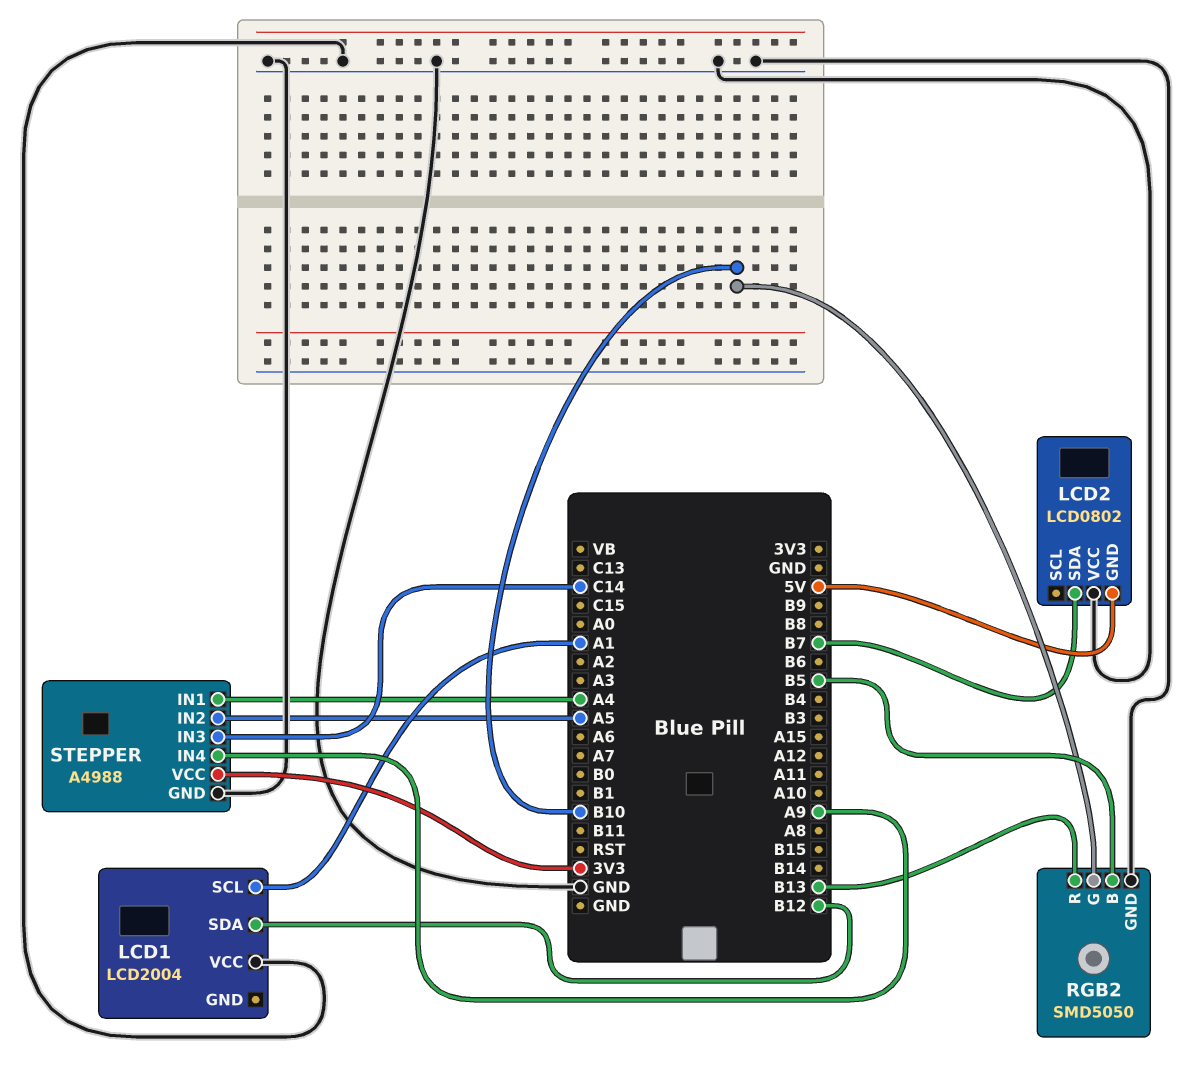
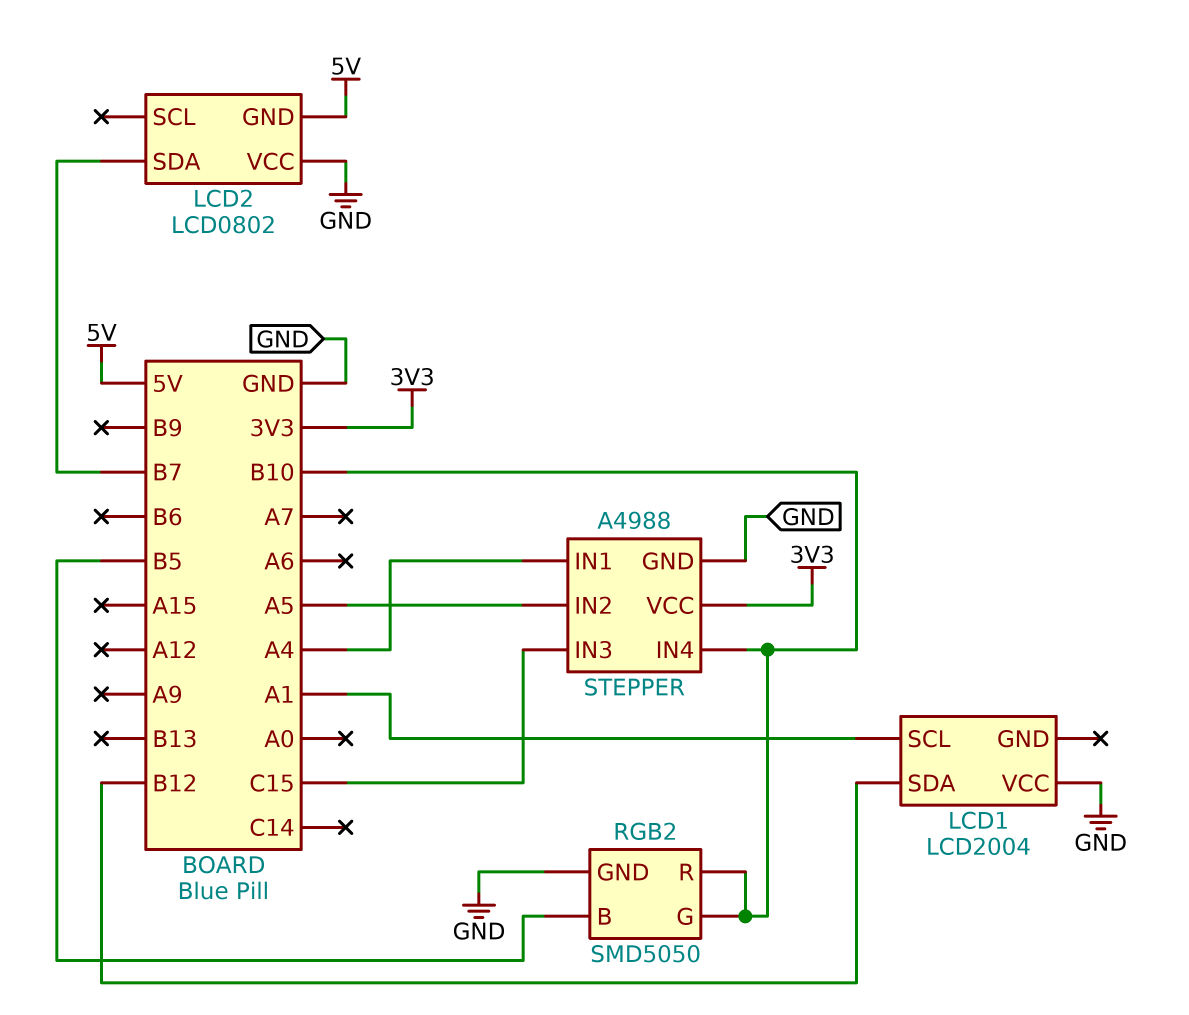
RGB2 pin R: B13 -> B10
STEPPER pin IN3: C14 -> C15
STEPPER pin IN4: A9 -> B10

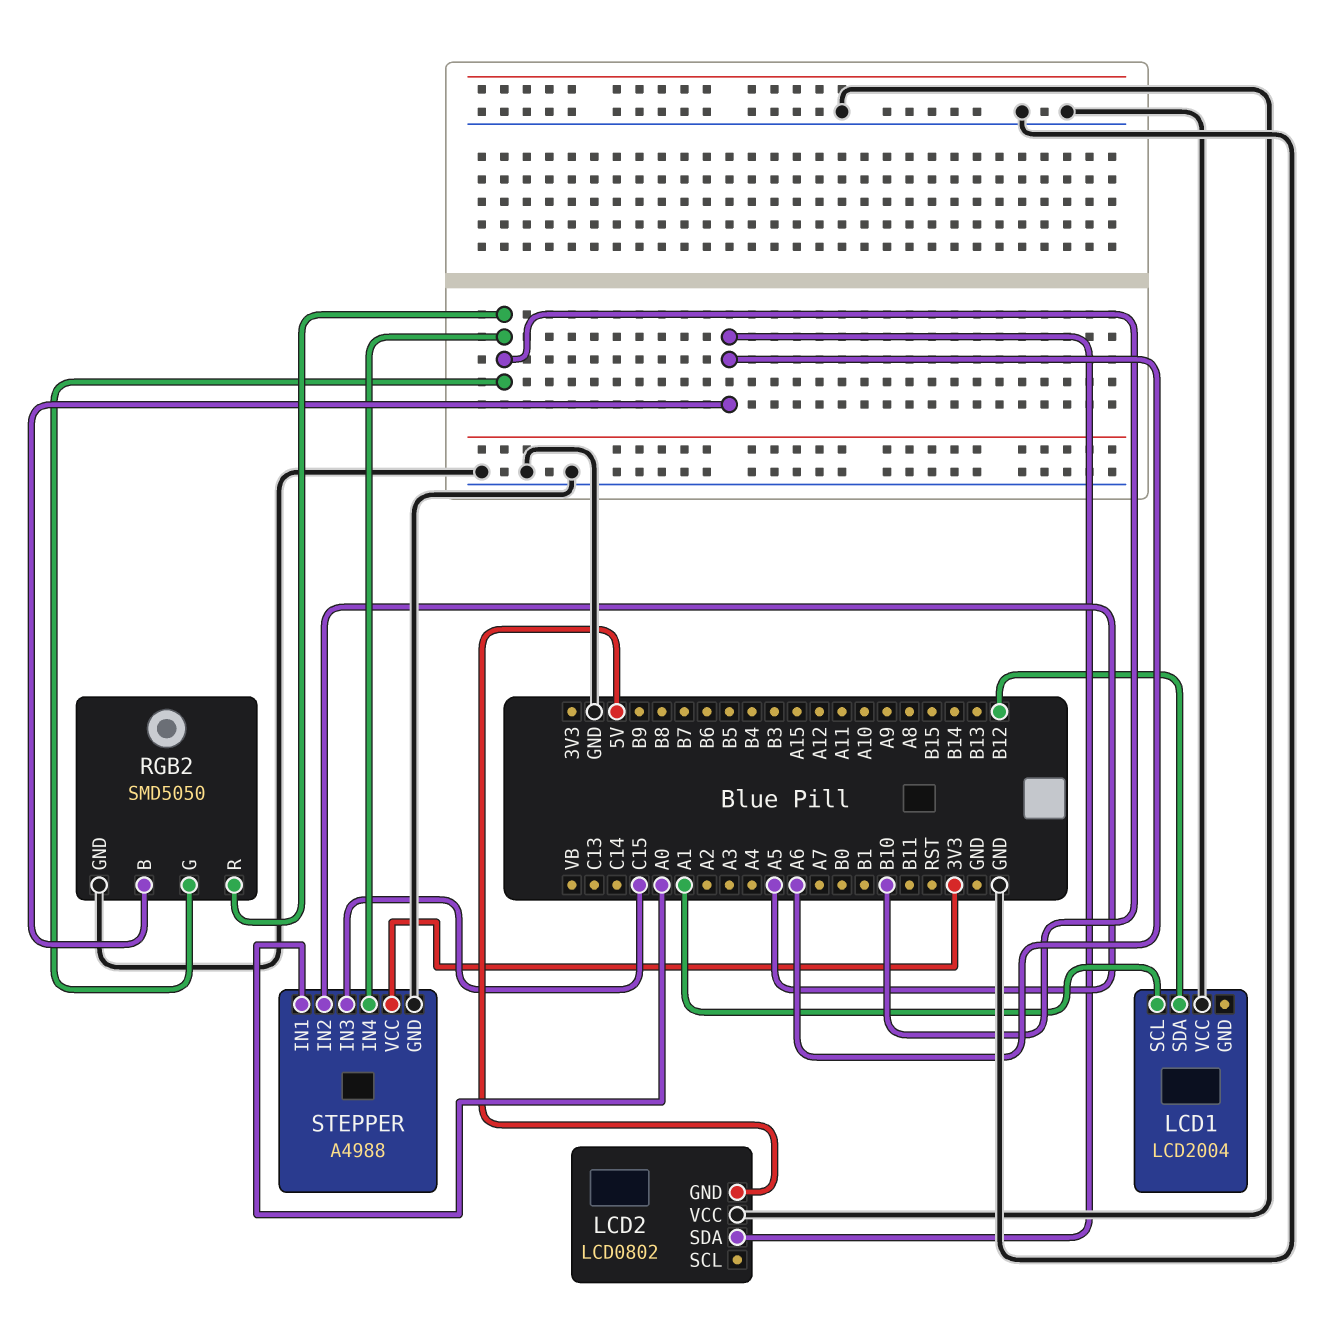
LCD2 pin SDA: B7 -> A6
RGB2 pin B: B5 -> A6
STEPPER pin IN1: A4 -> A0

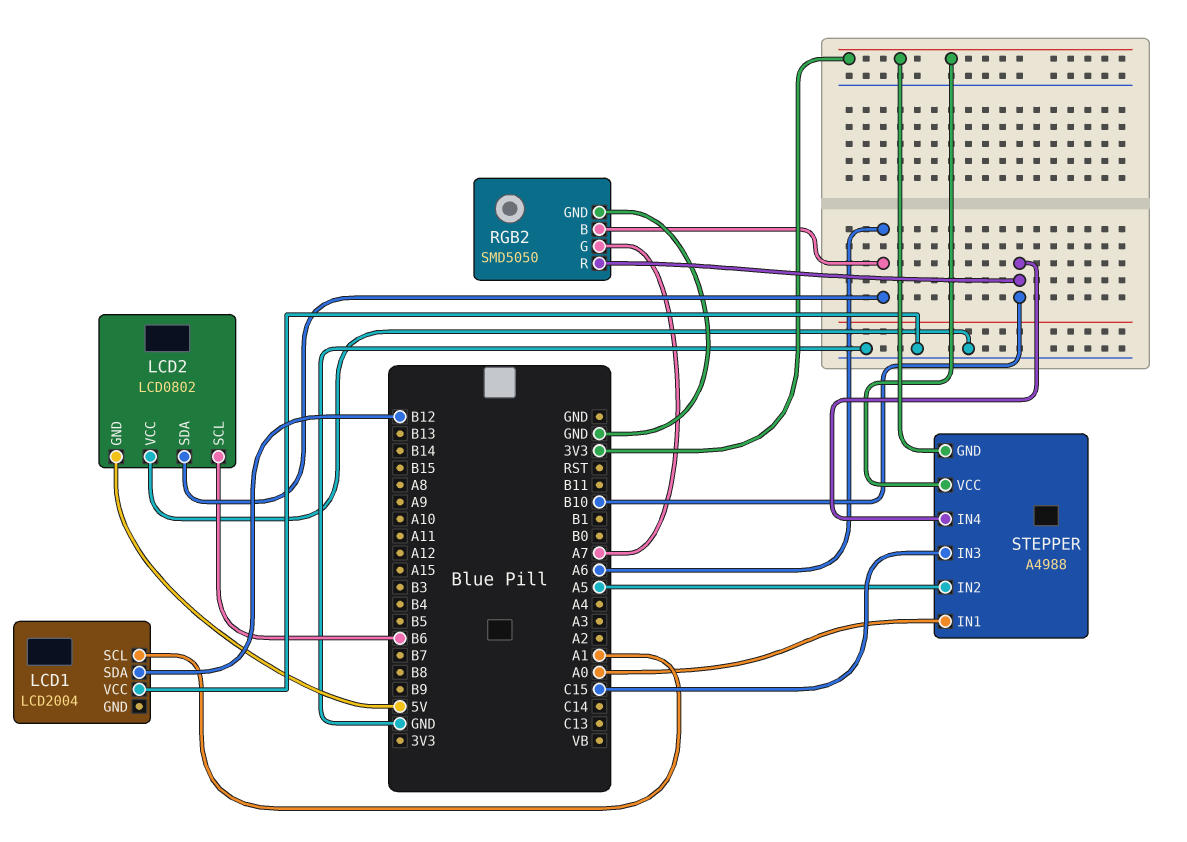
LCD2 pin SCL: none -> B6
RGB2 pin G: B10 -> A7
STEPPER pin GND: GND -> 3V3

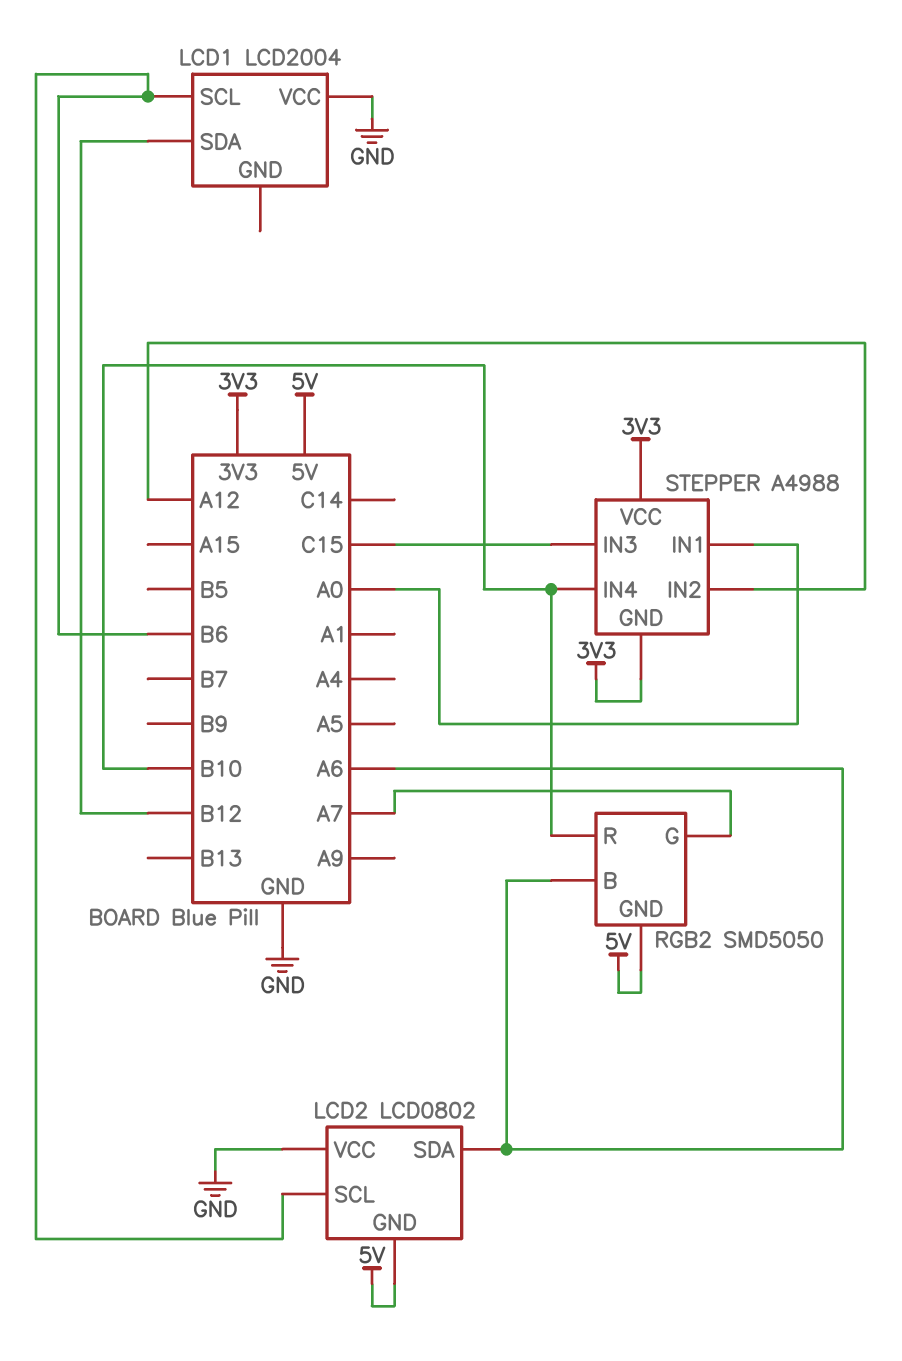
LCD1 pin SCL: A1 -> B6
RGB2 pin GND: GND -> 5V
STEPPER pin IN2: A5 -> A12

